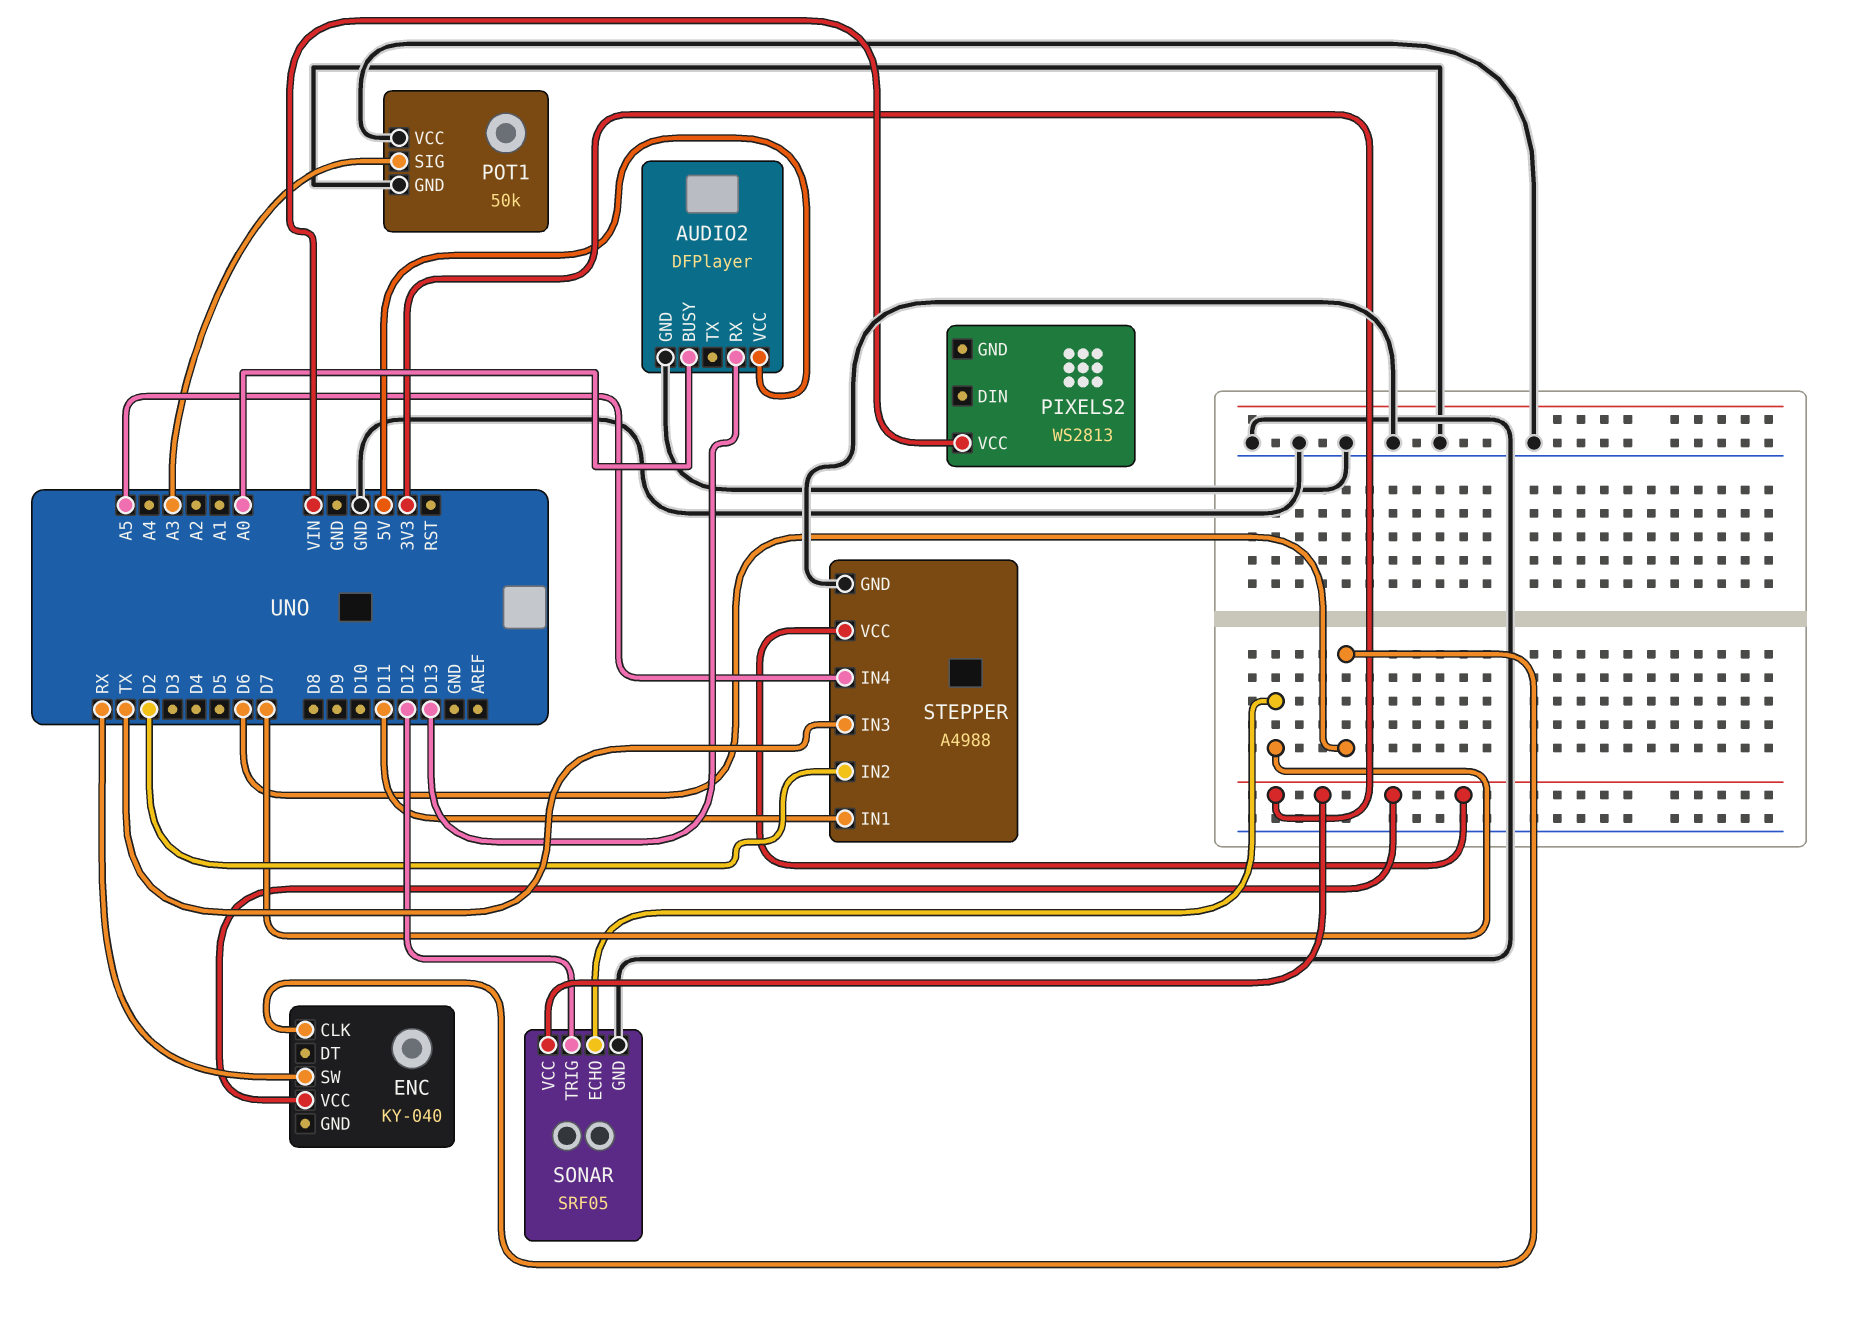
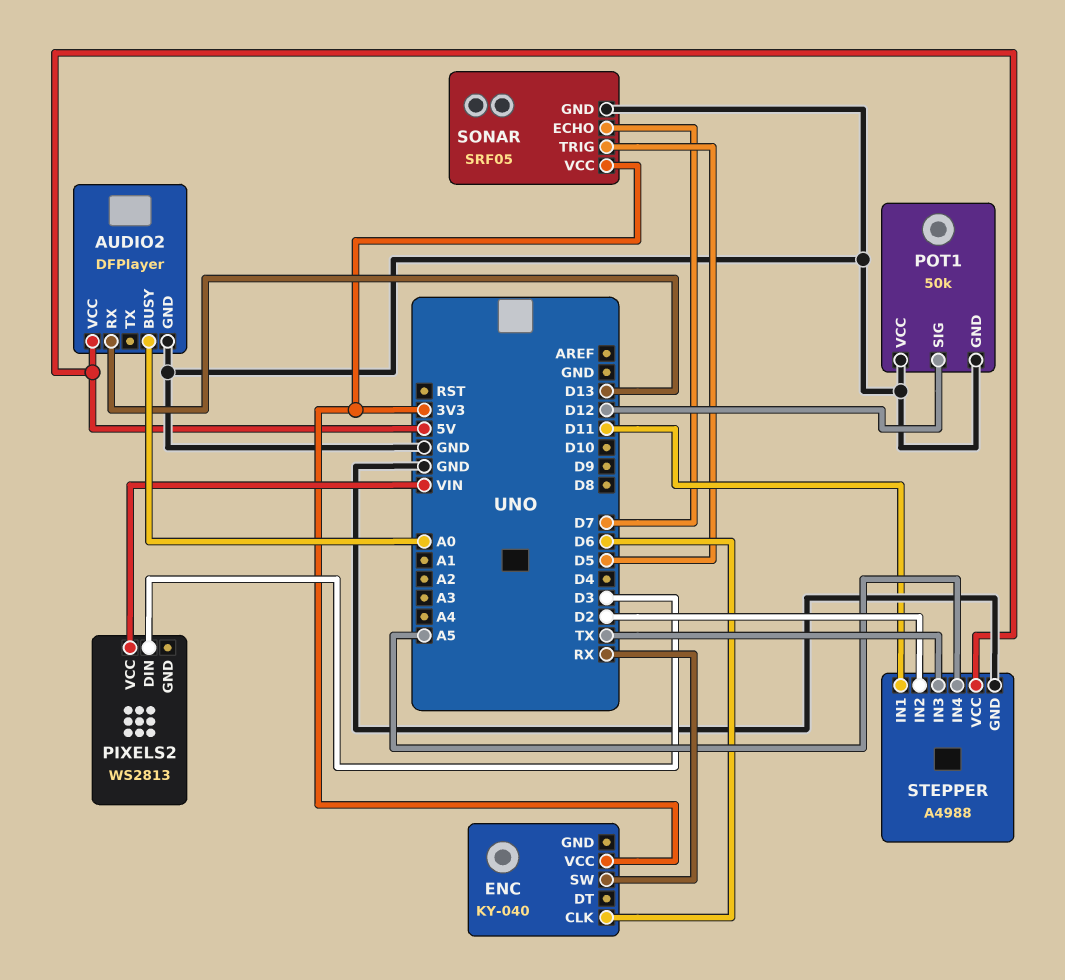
PIXELS2 pin DIN: none -> D3
POT1 pin SIG: A3 -> D12
SONAR pin TRIG: D12 -> D5
STEPPER pin VCC: 3V3 -> 5V

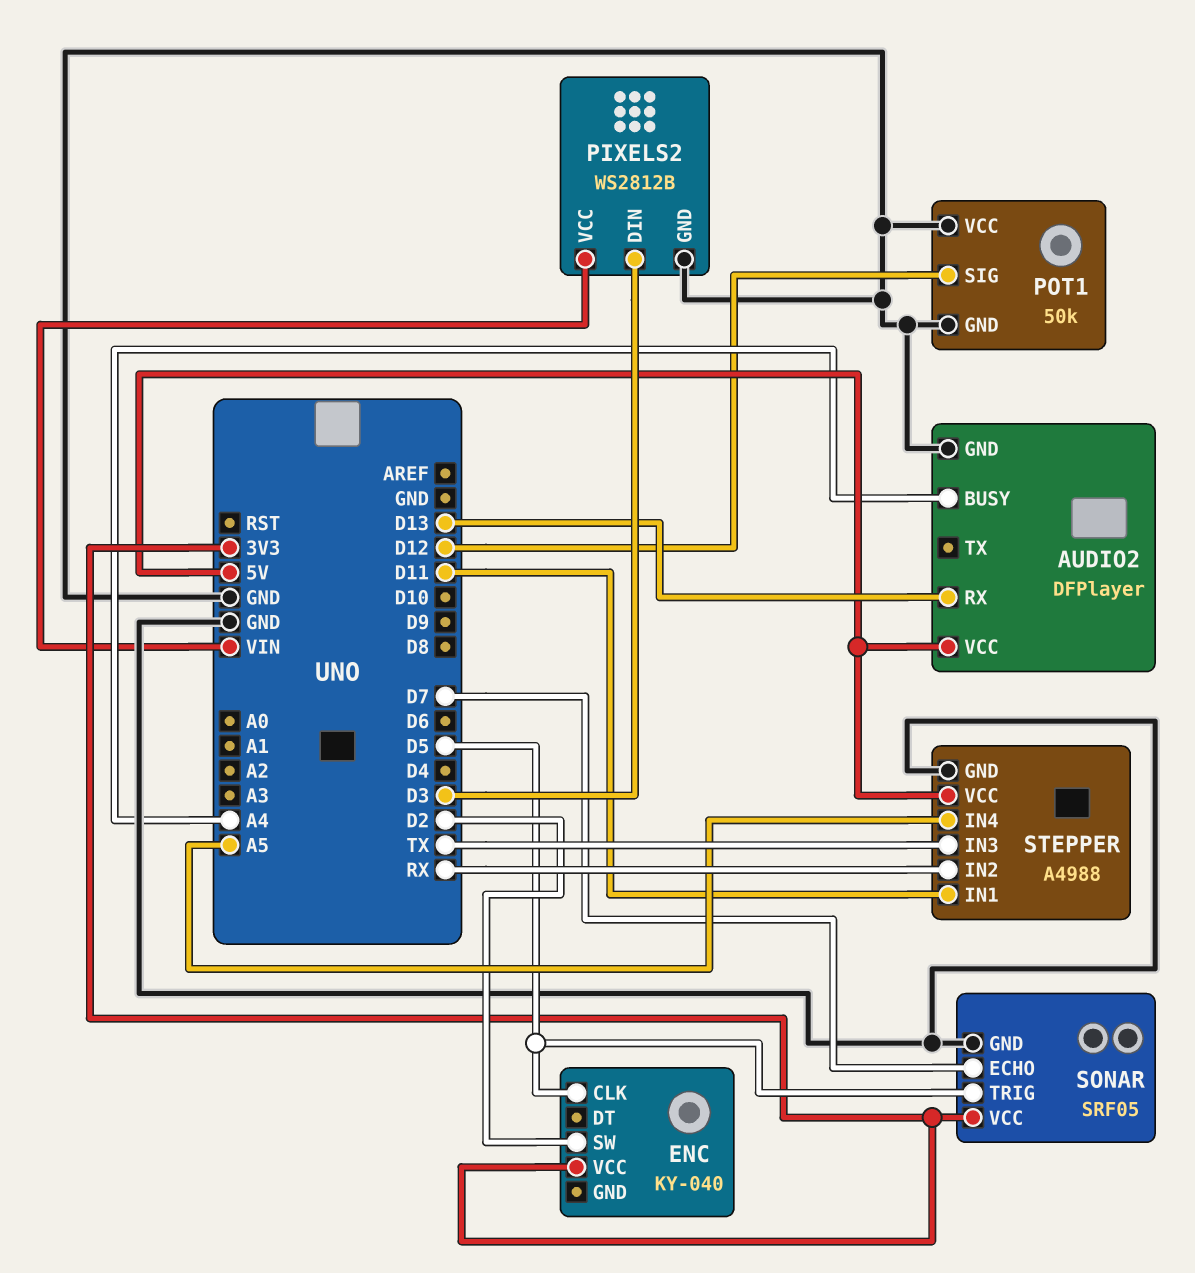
AUDIO2 pin BUSY: A0 -> A4
ENC pin CLK: D6 -> D5
ENC pin SW: RX -> D2
PIXELS2: WS2813 -> WS2812B
PIXELS2 pin GND: none -> GND
STEPPER pin IN2: D2 -> RX

